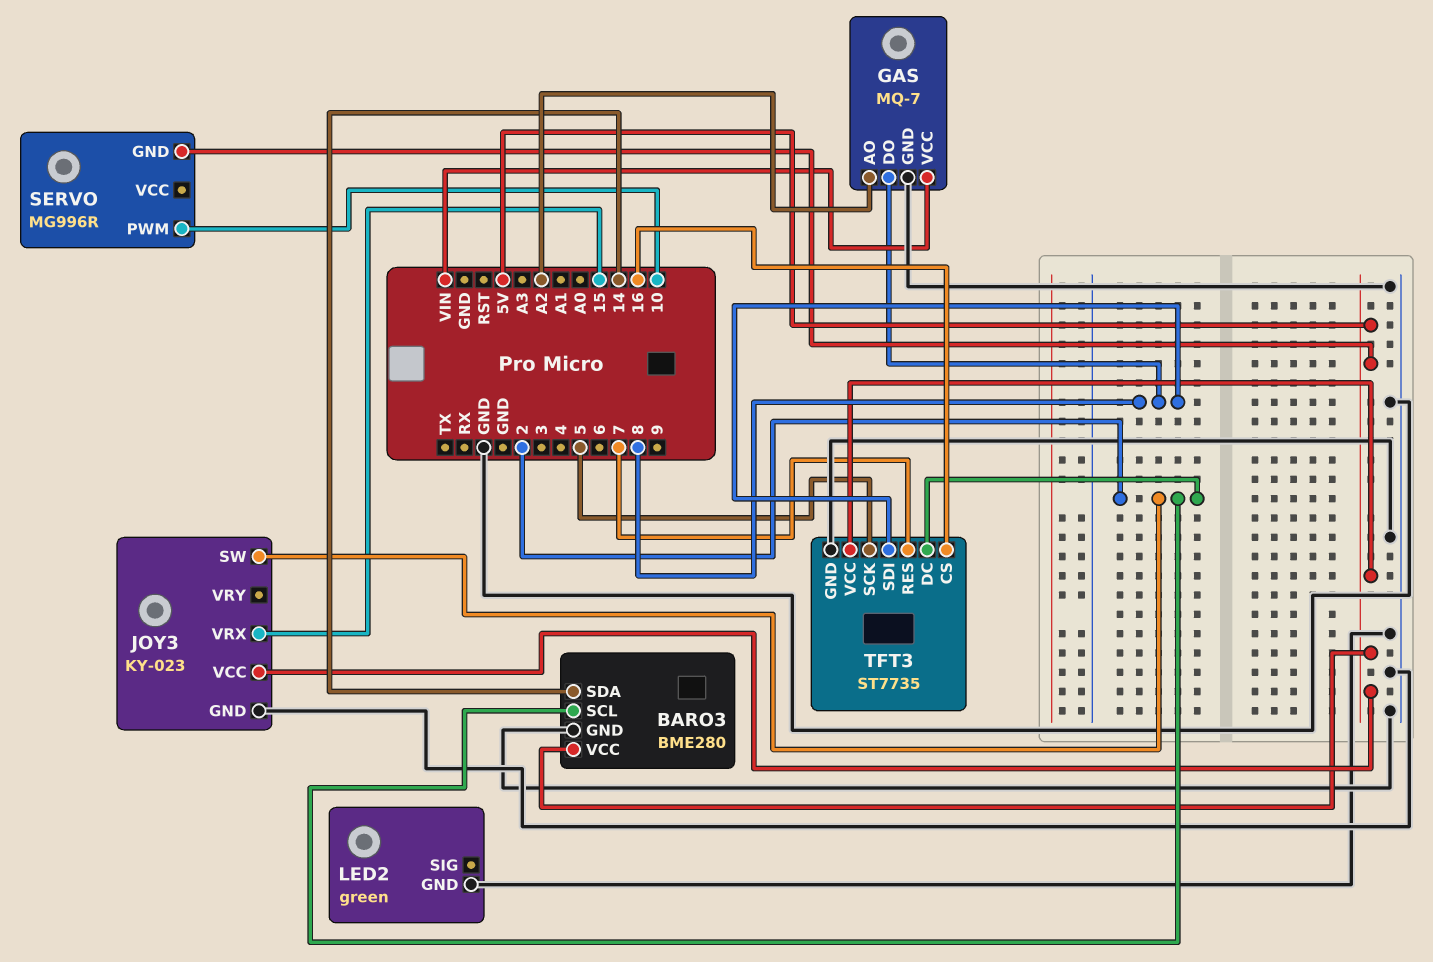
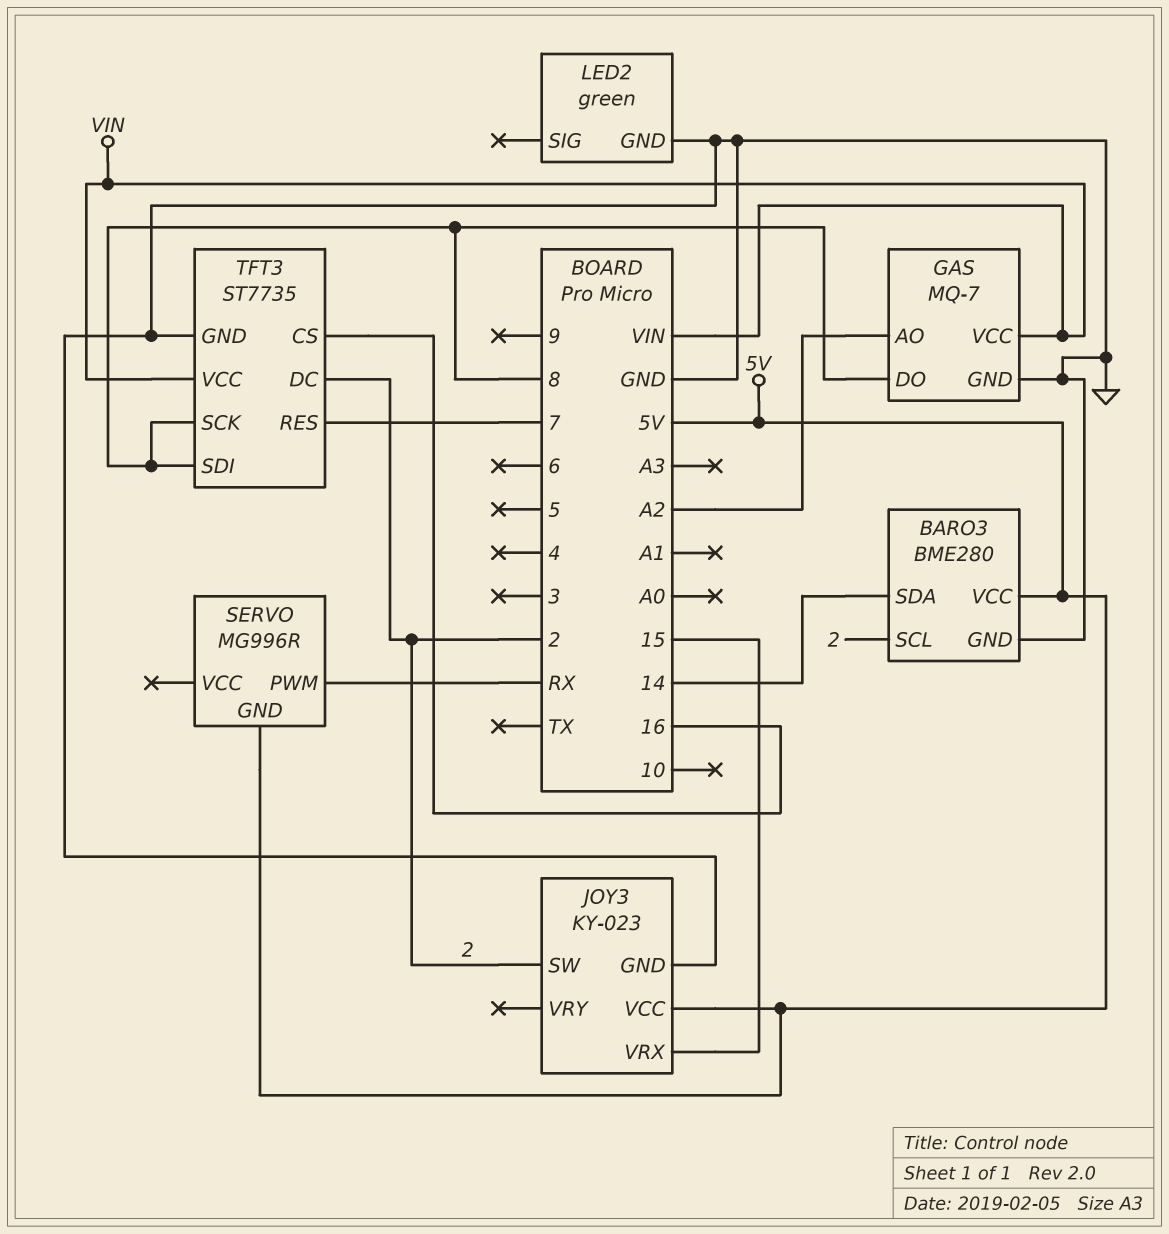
SERVO pin PWM: 10 -> RX
TFT3 pin SCK: 5 -> 8
TFT3 pin VCC: 5V -> VIN

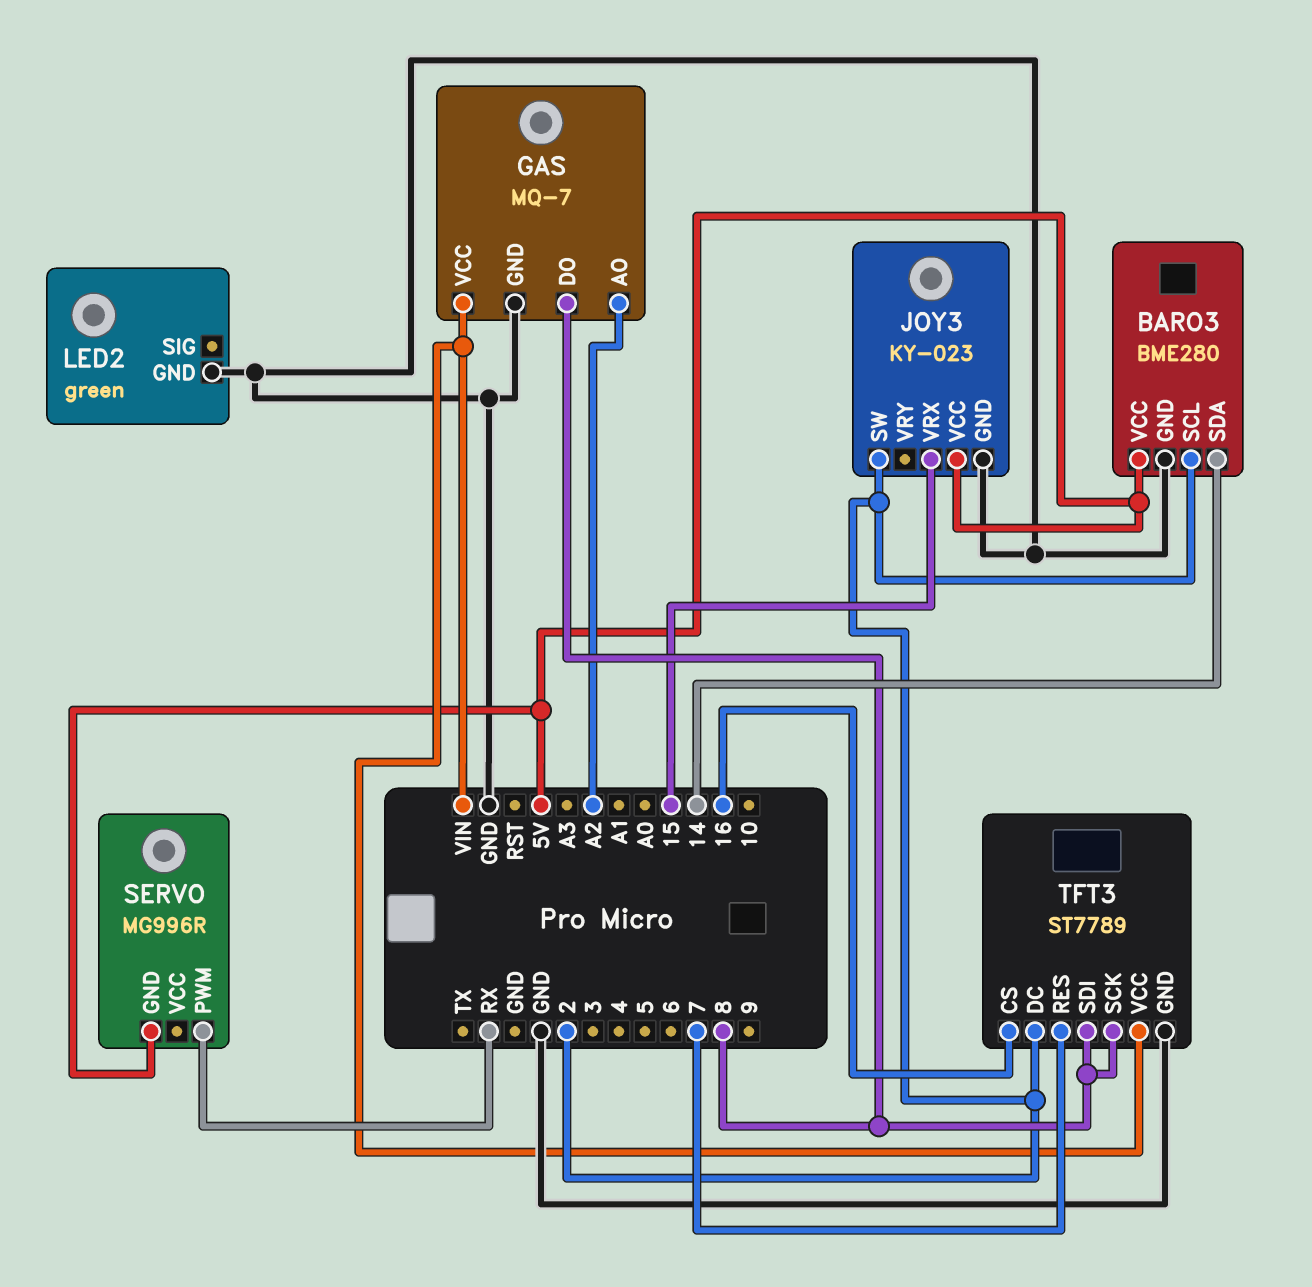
TFT3: ST7735 -> ST7789

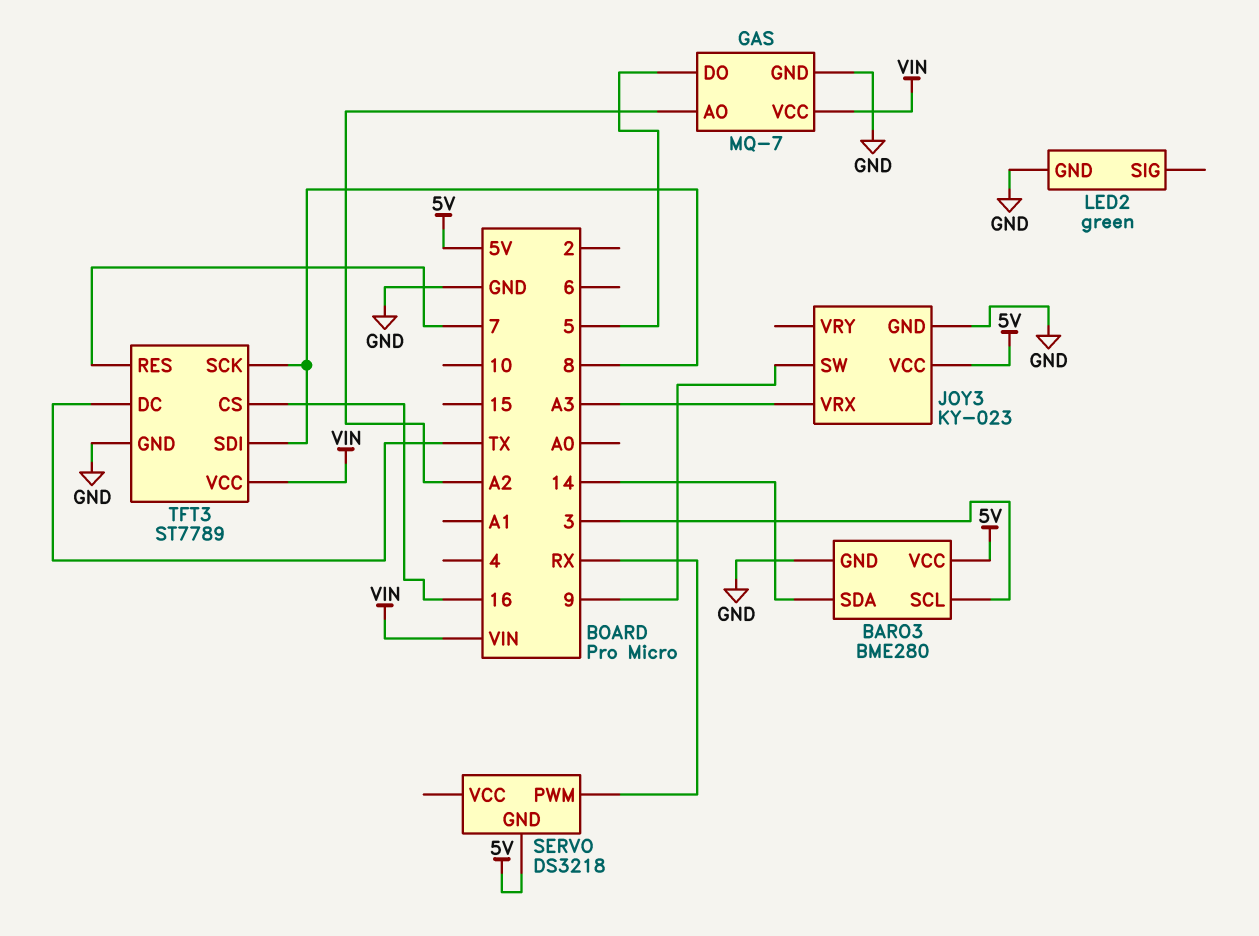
BARO3 pin SCL: 2 -> 3
GAS pin DO: 8 -> 5
JOY3 pin SW: 2 -> 9
JOY3 pin VRX: 15 -> A3
SERVO: MG996R -> DS3218
TFT3 pin DC: 2 -> TX

